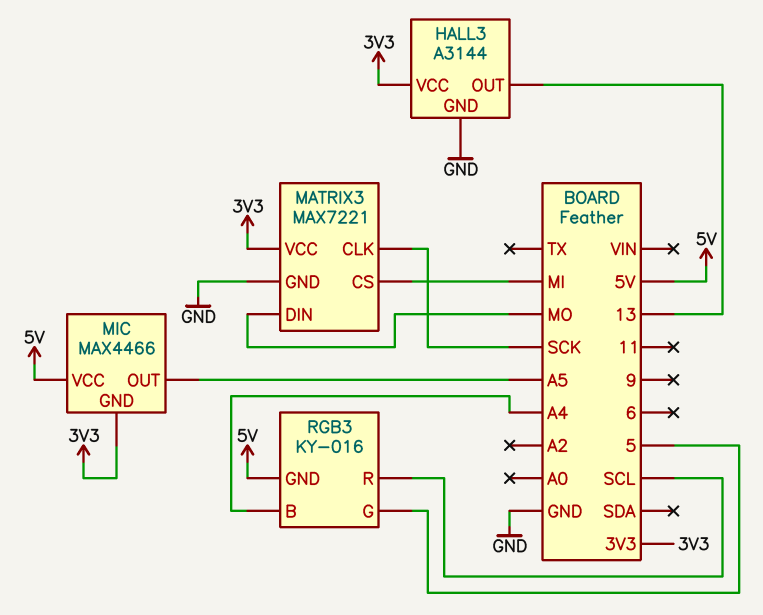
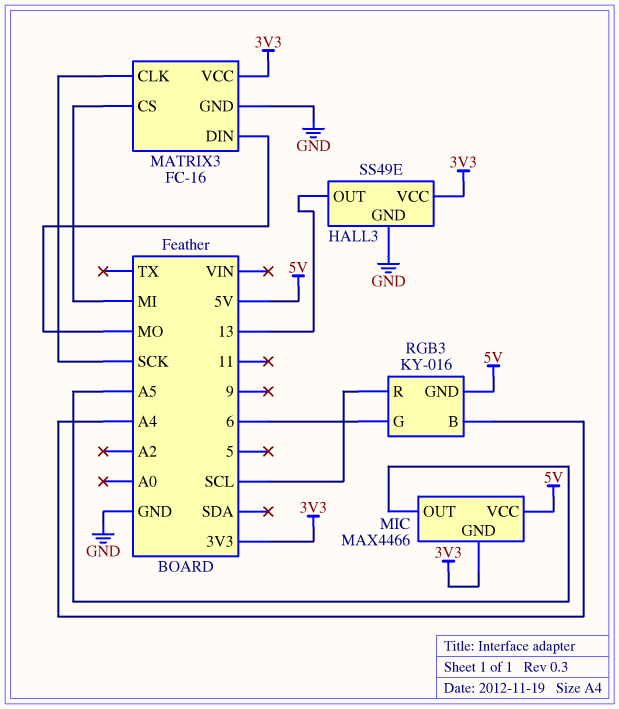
HALL3: A3144 -> SS49E
MATRIX3: MAX7221 -> FC-16
RGB3 pin G: 5 -> 6

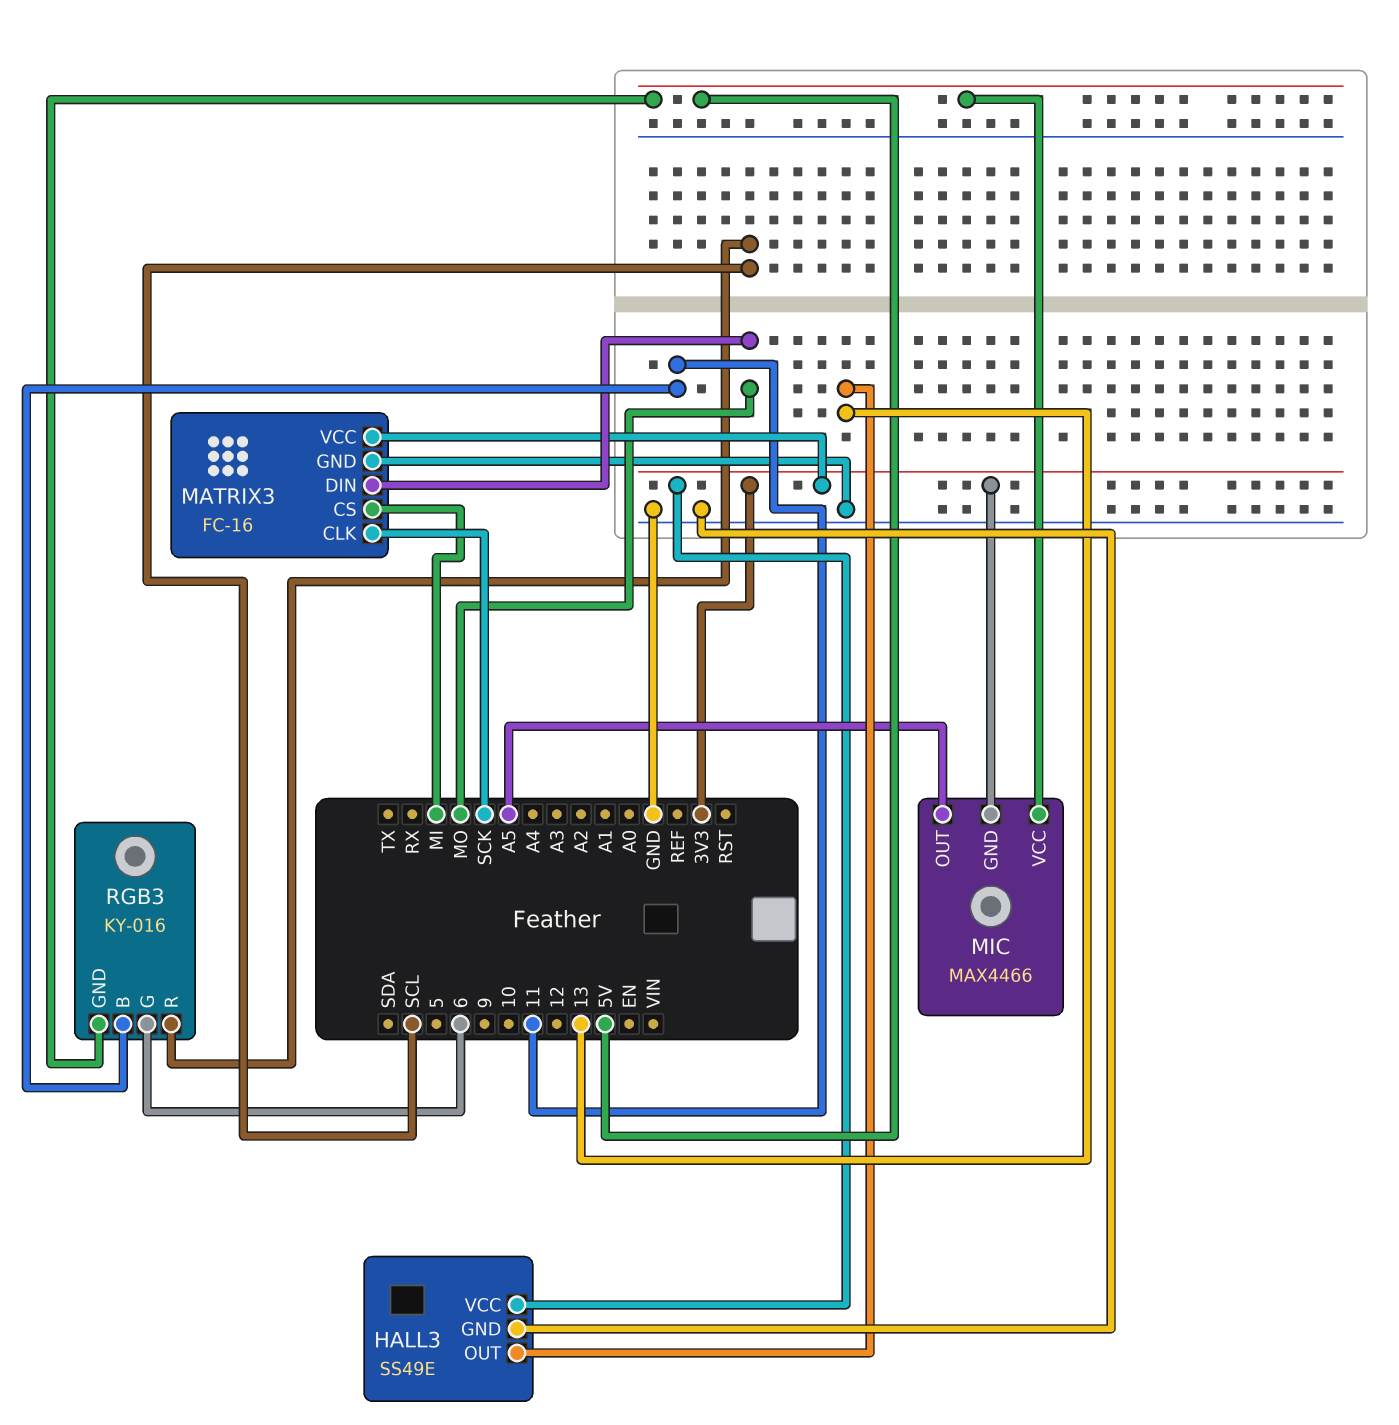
RGB3 pin B: A4 -> 11

